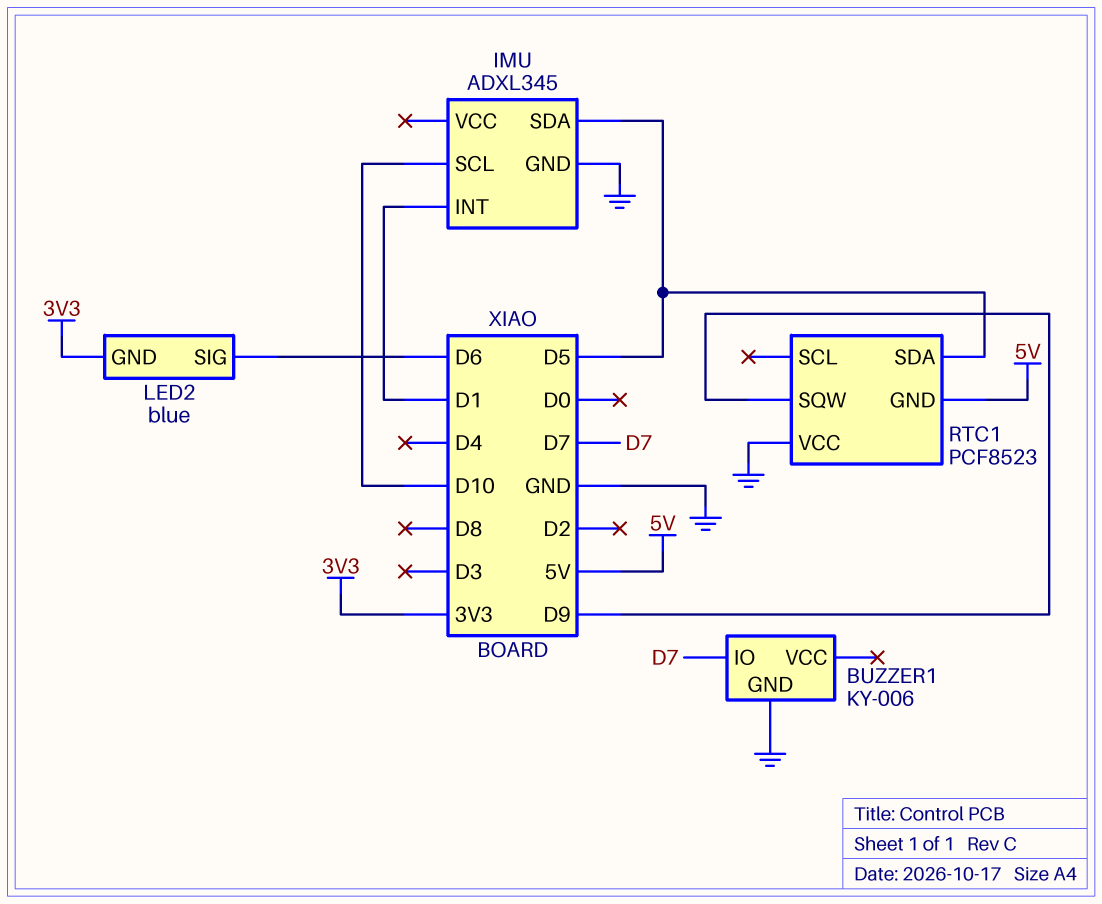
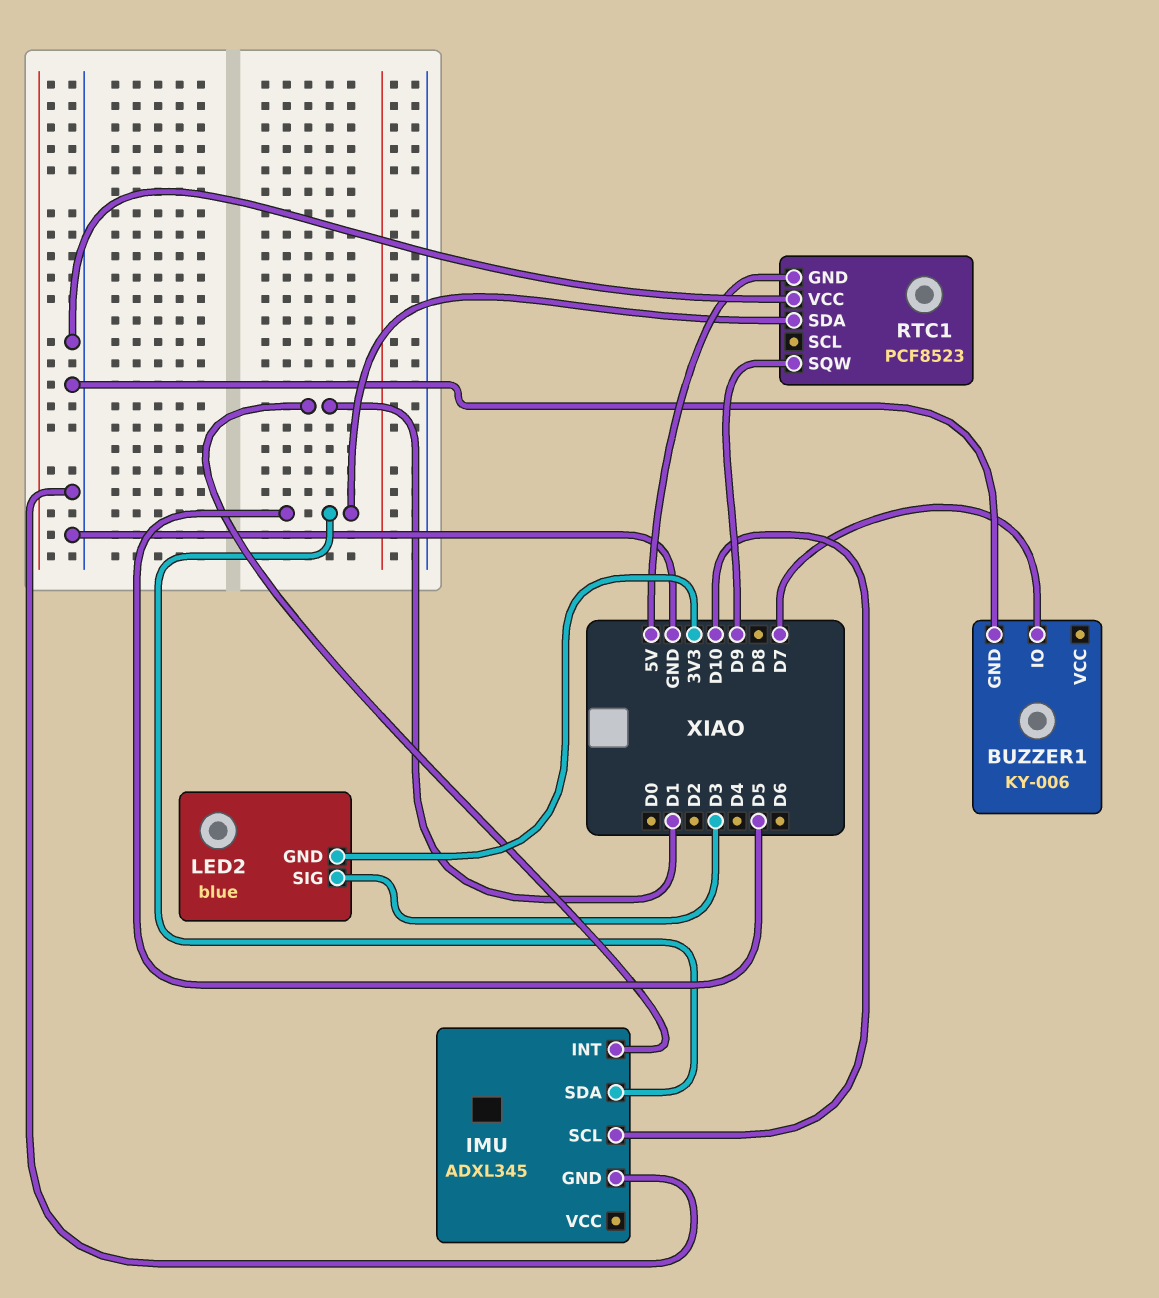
LED2 pin SIG: D6 -> D3

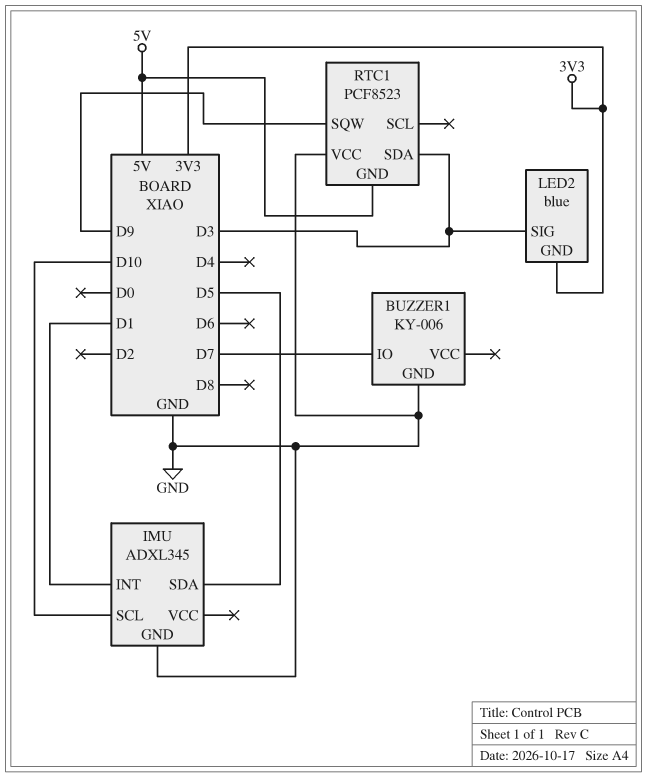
RTC1 pin SDA: D5 -> D3

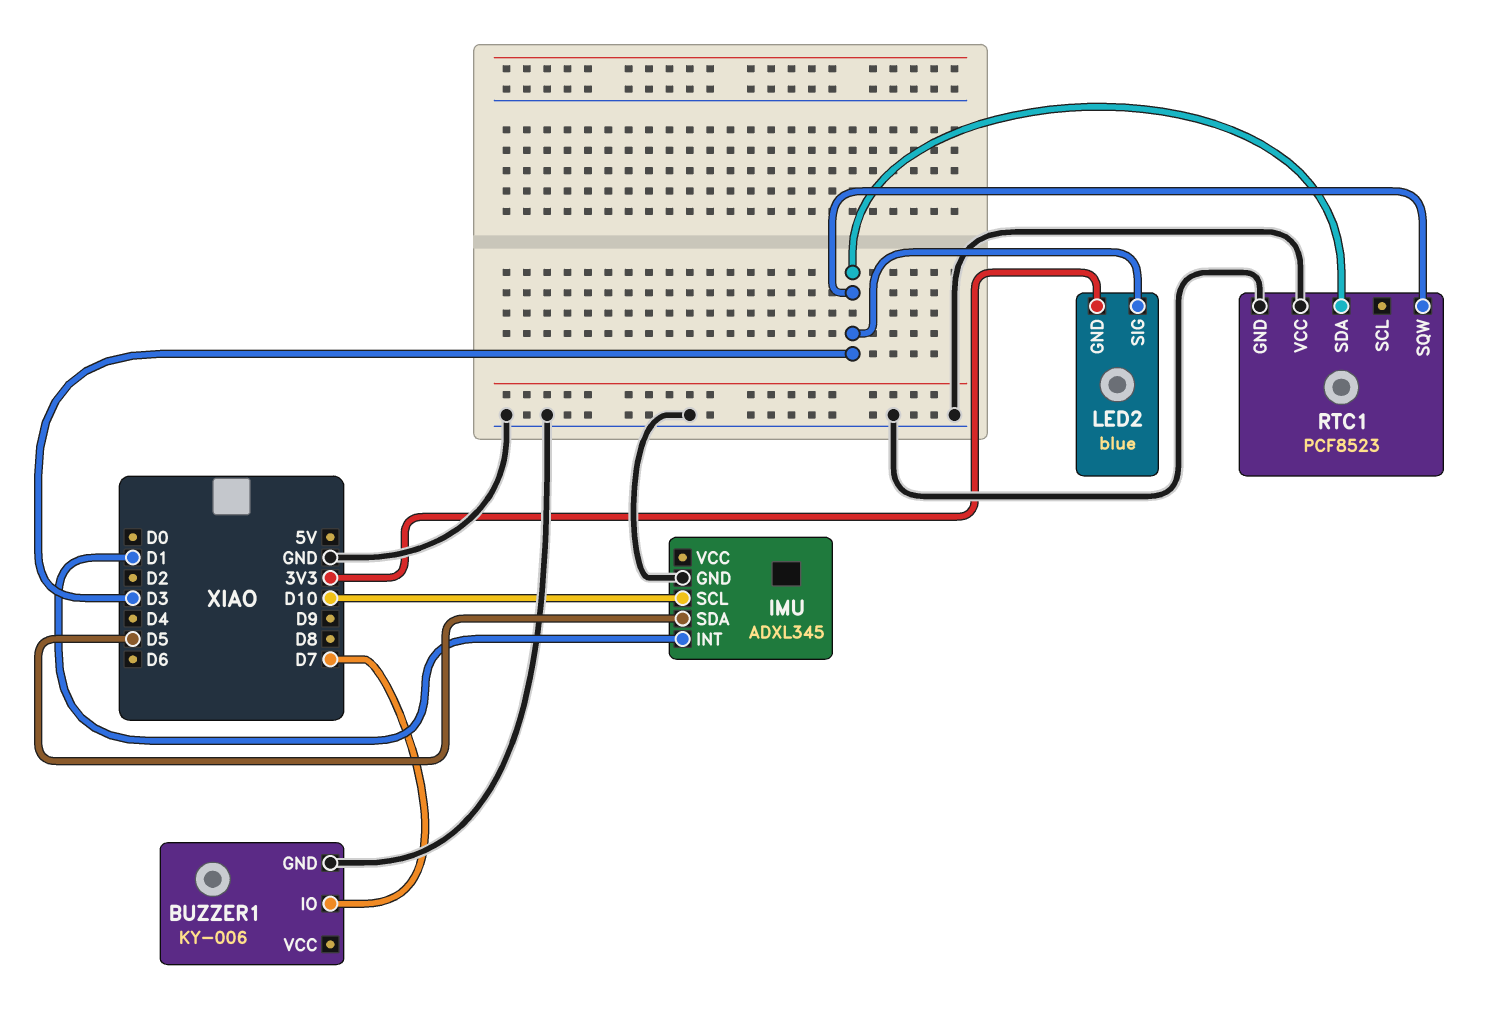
RTC1 pin GND: 5V -> GND
RTC1 pin SQW: D9 -> D3

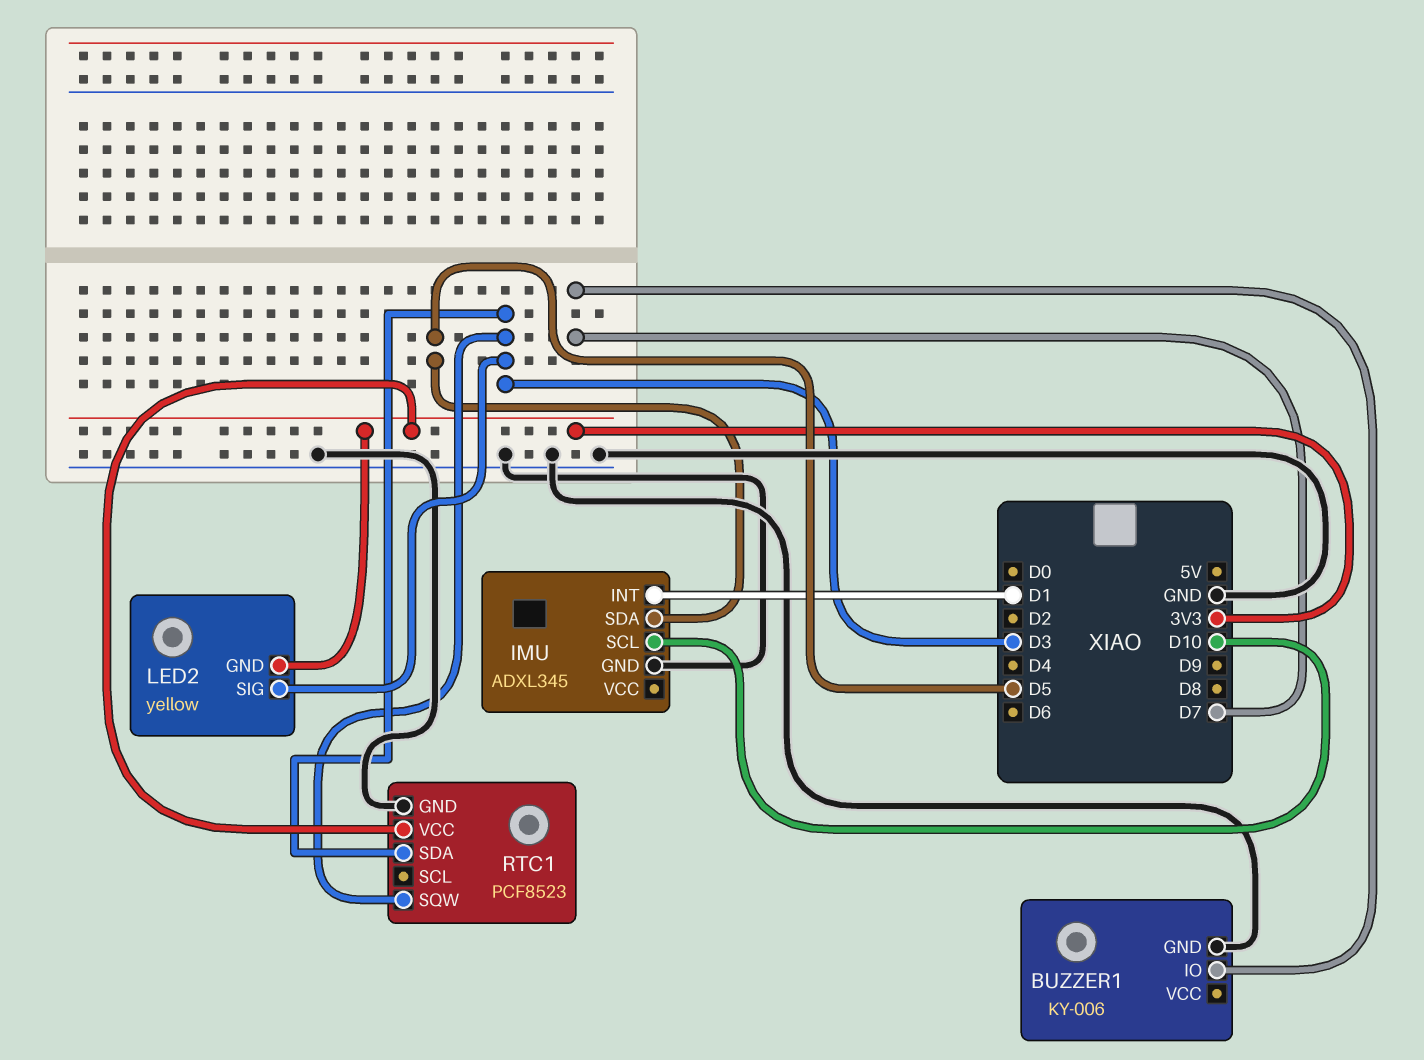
LED2: blue -> yellow
RTC1 pin VCC: GND -> 3V3

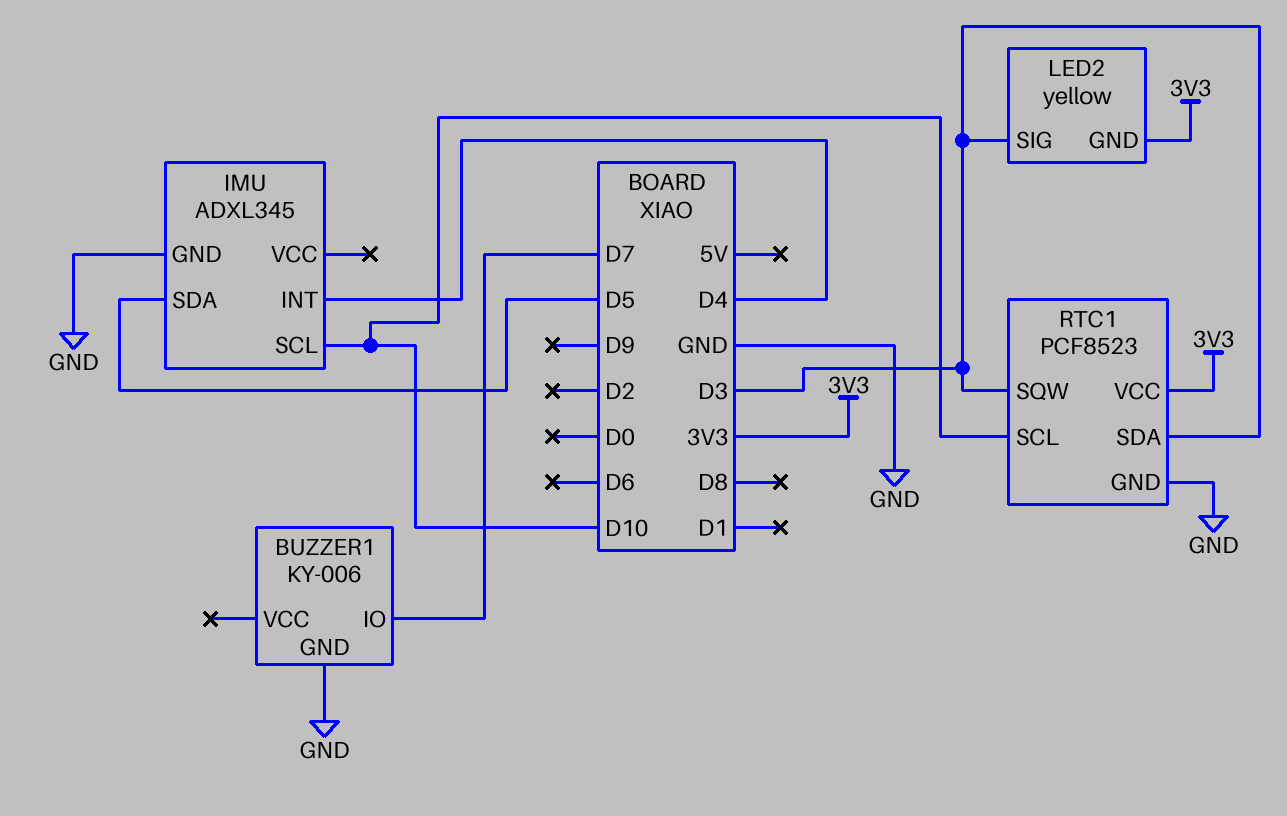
IMU pin INT: D1 -> D4
RTC1 pin SCL: none -> D10

